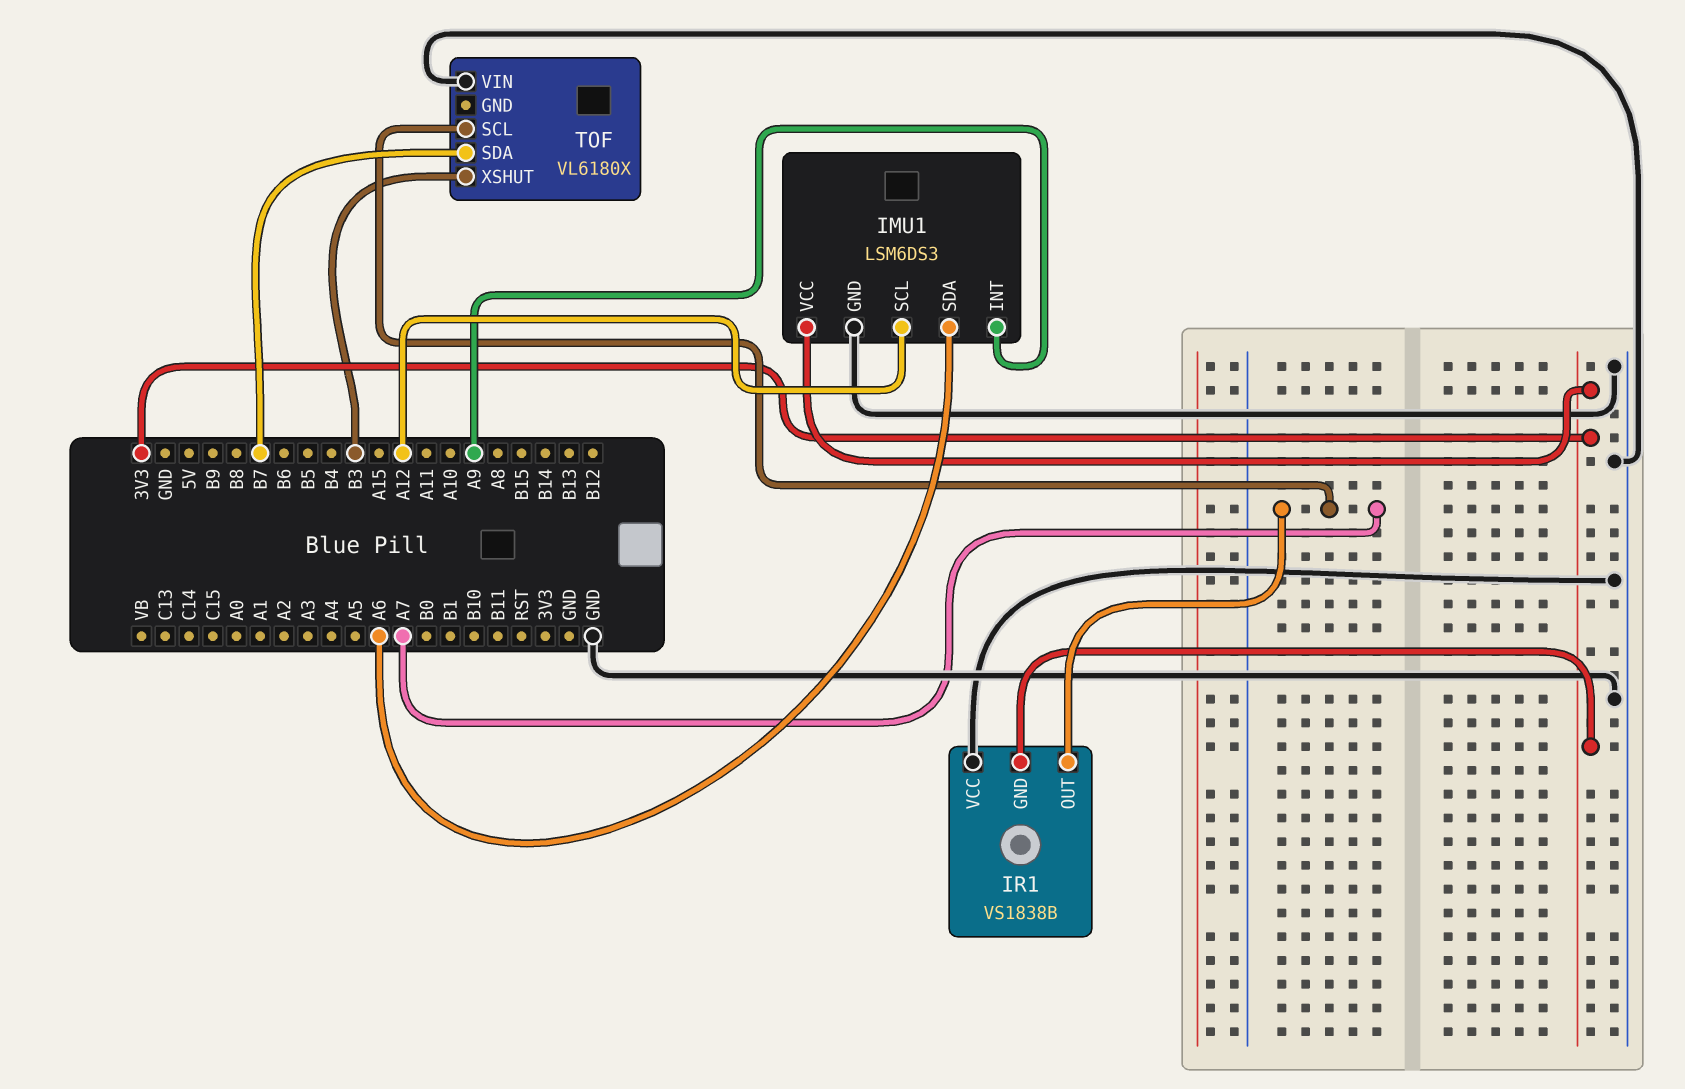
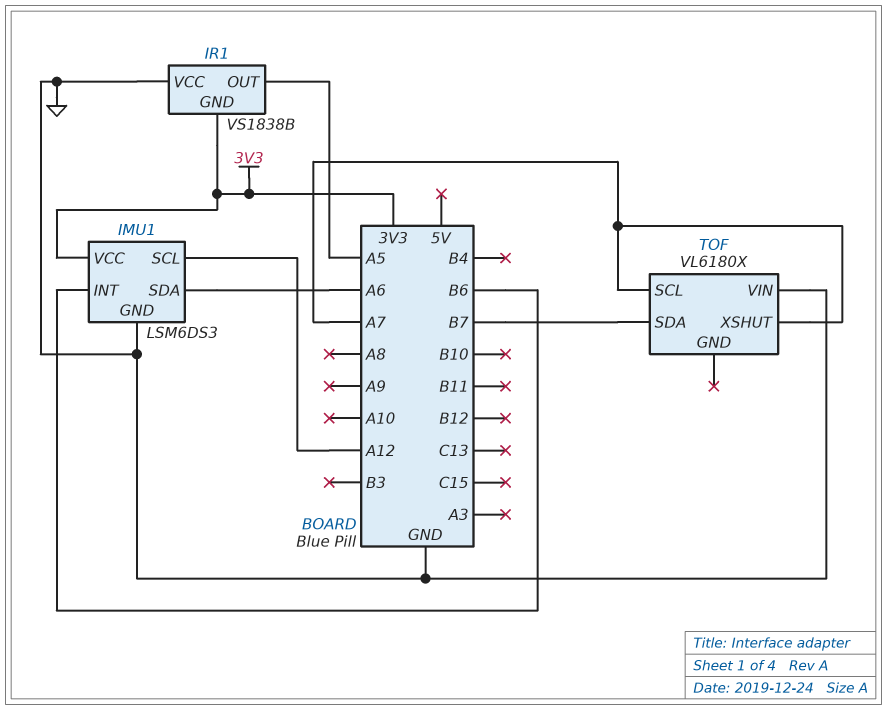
IMU1 pin INT: A9 -> B6
IR1 pin OUT: A7 -> A5
TOF pin XSHUT: B3 -> A7

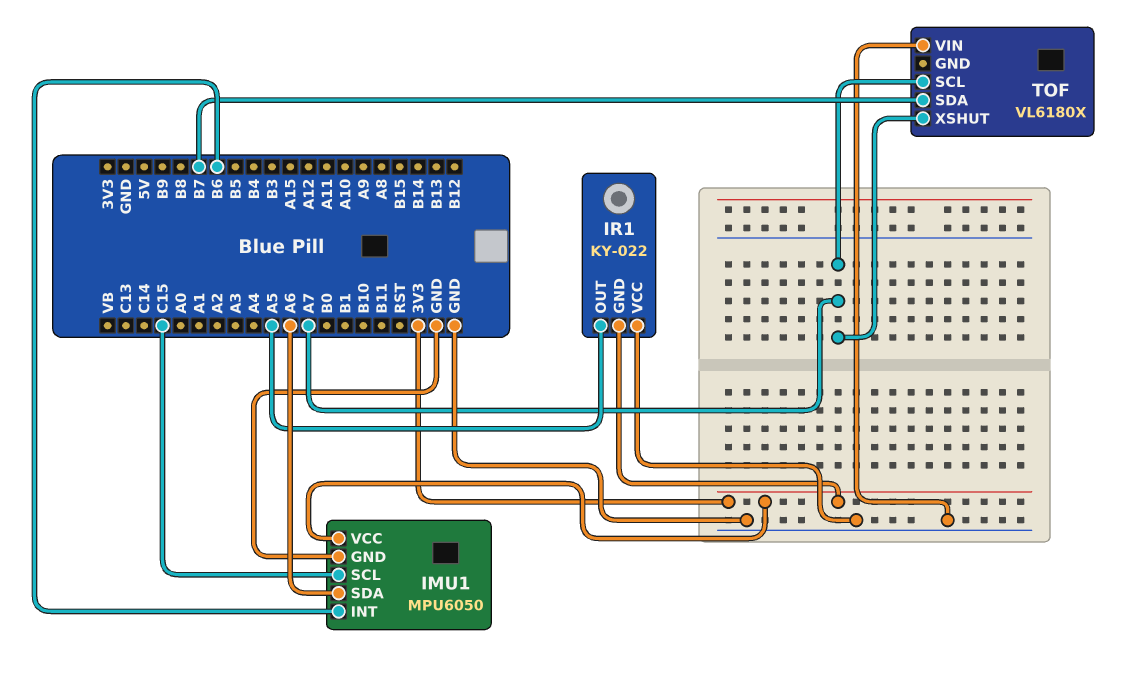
IMU1: LSM6DS3 -> MPU6050
IMU1 pin SCL: A12 -> C15
IR1: VS1838B -> KY-022

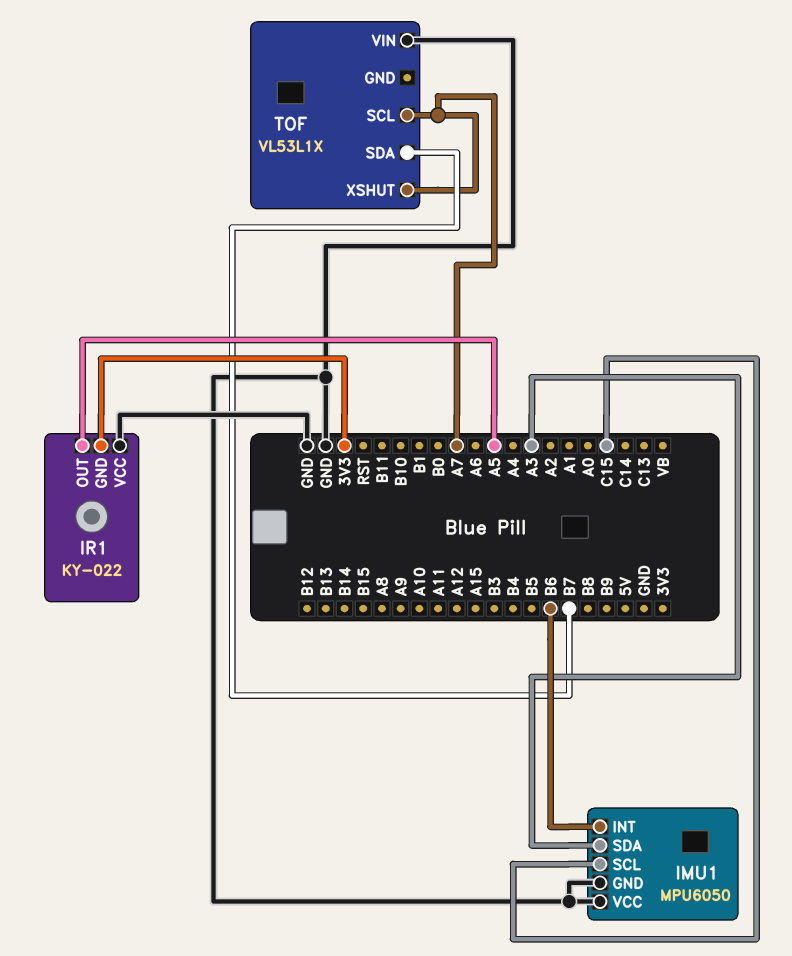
IMU1 pin SDA: A6 -> A3
IMU1 pin VCC: 3V3 -> GND
TOF: VL6180X -> VL53L1X

